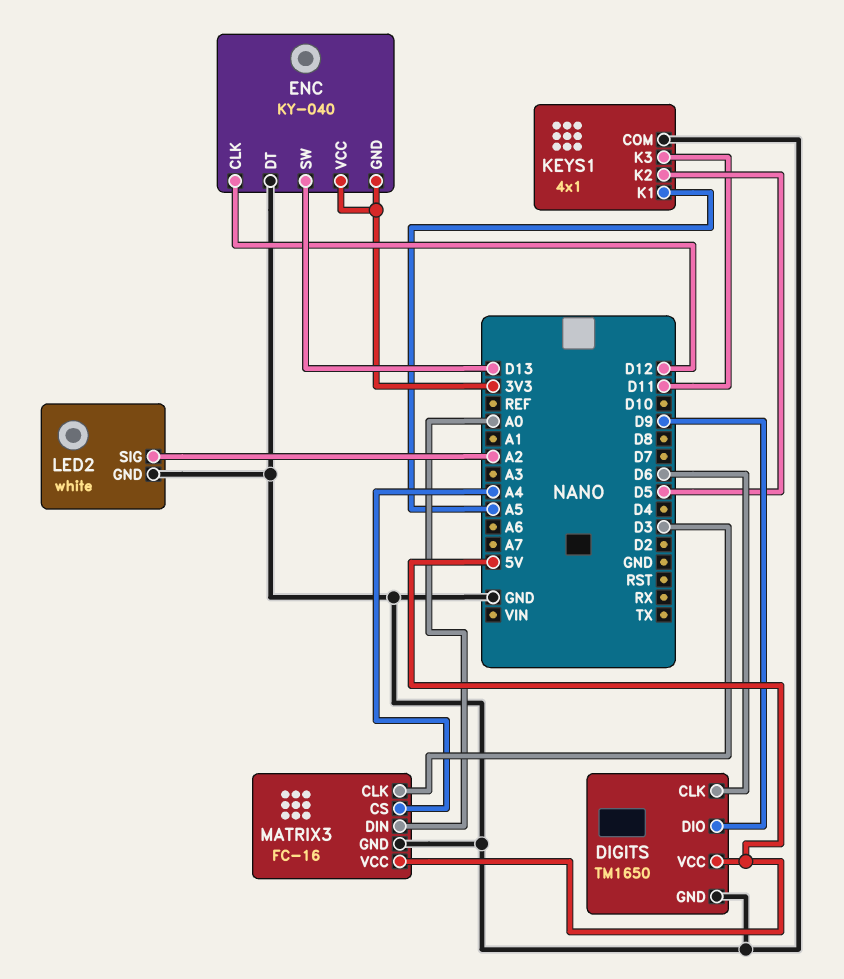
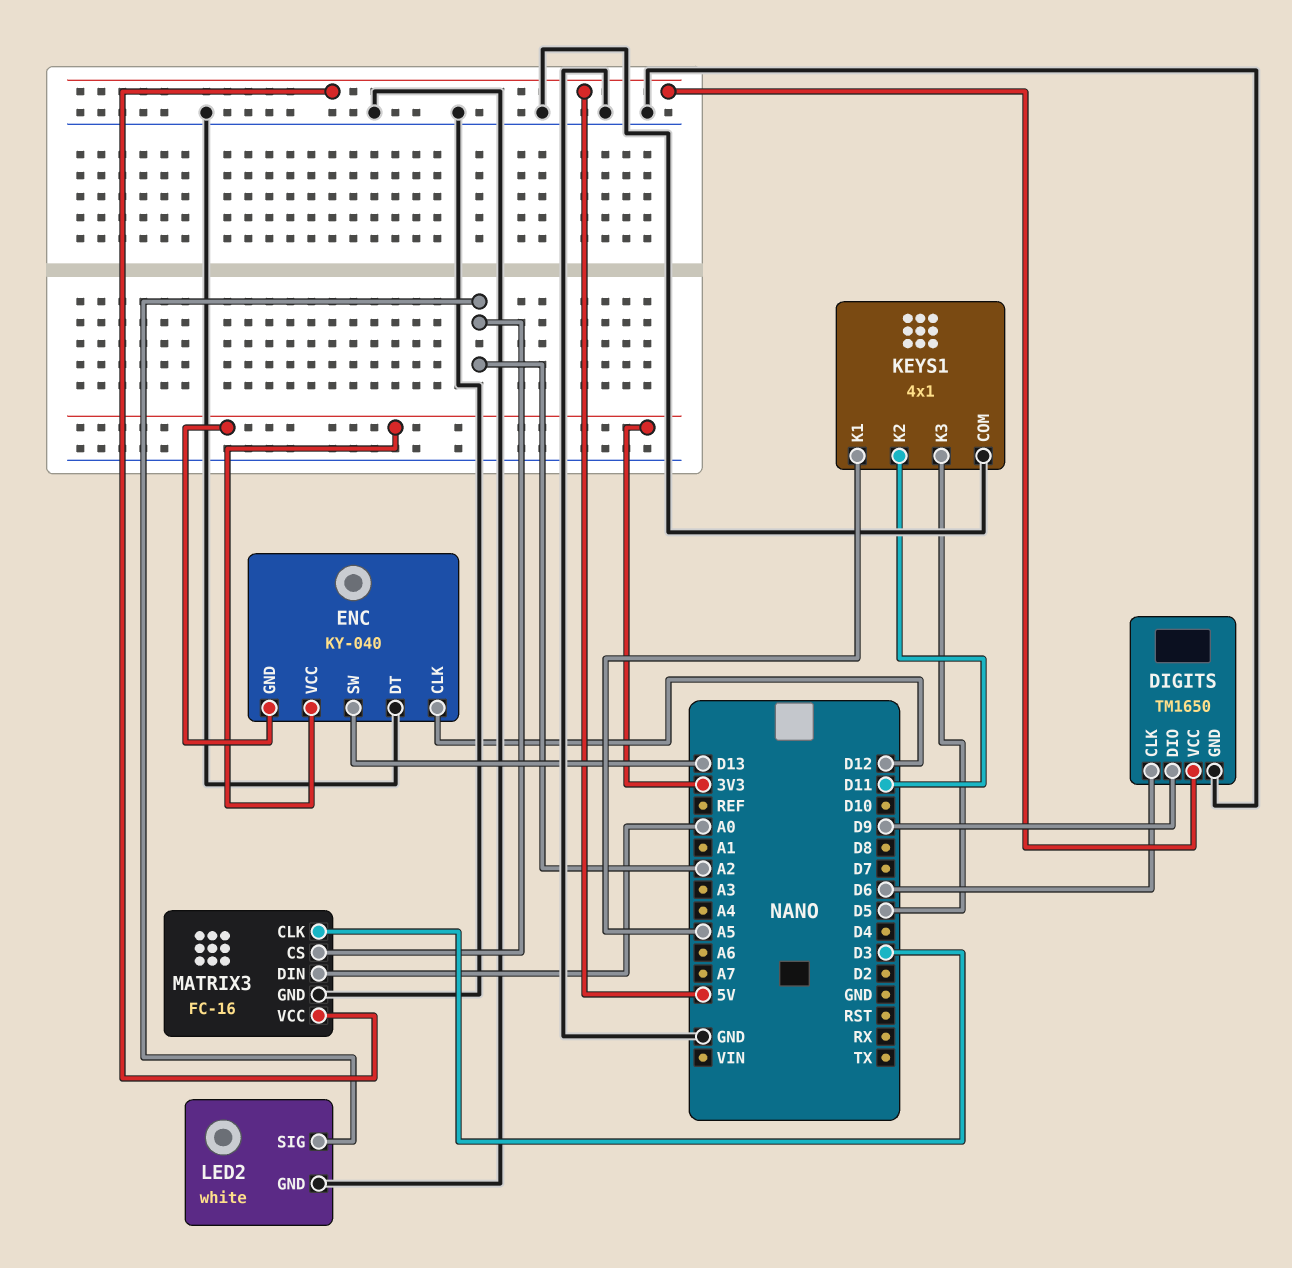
KEYS1 pin K2: D5 -> D11
KEYS1 pin K3: D11 -> D5
MATRIX3 pin CS: A4 -> A2

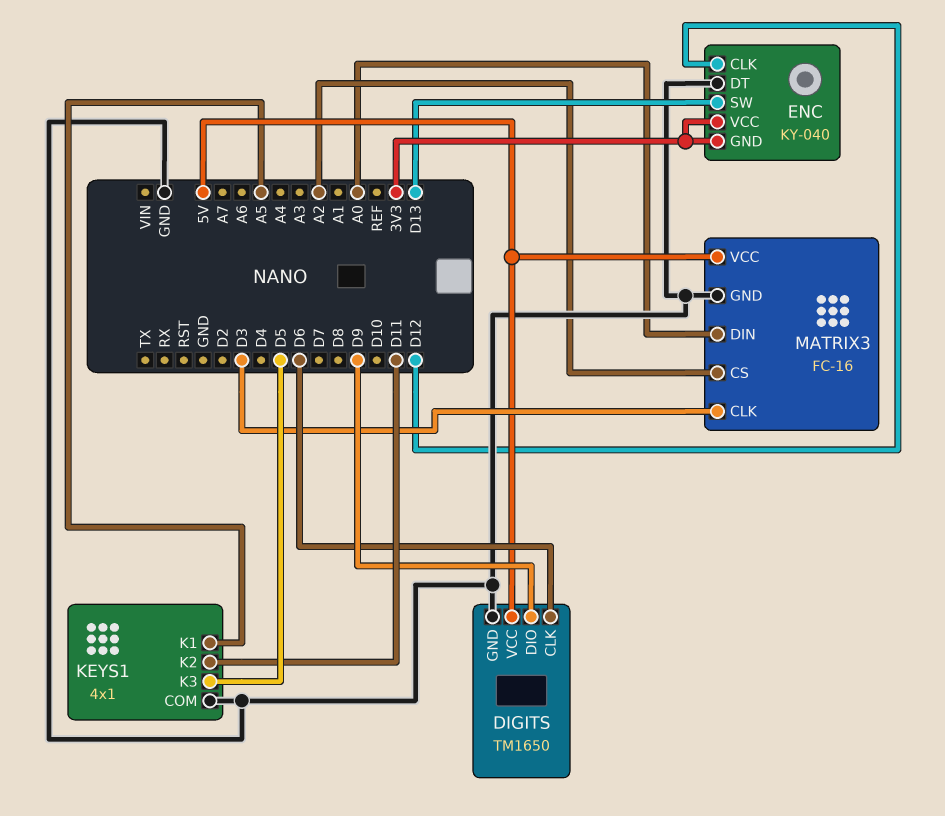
LED2: white -> none
LED2 pin GND: GND -> none
LED2 pin SIG: A2 -> none

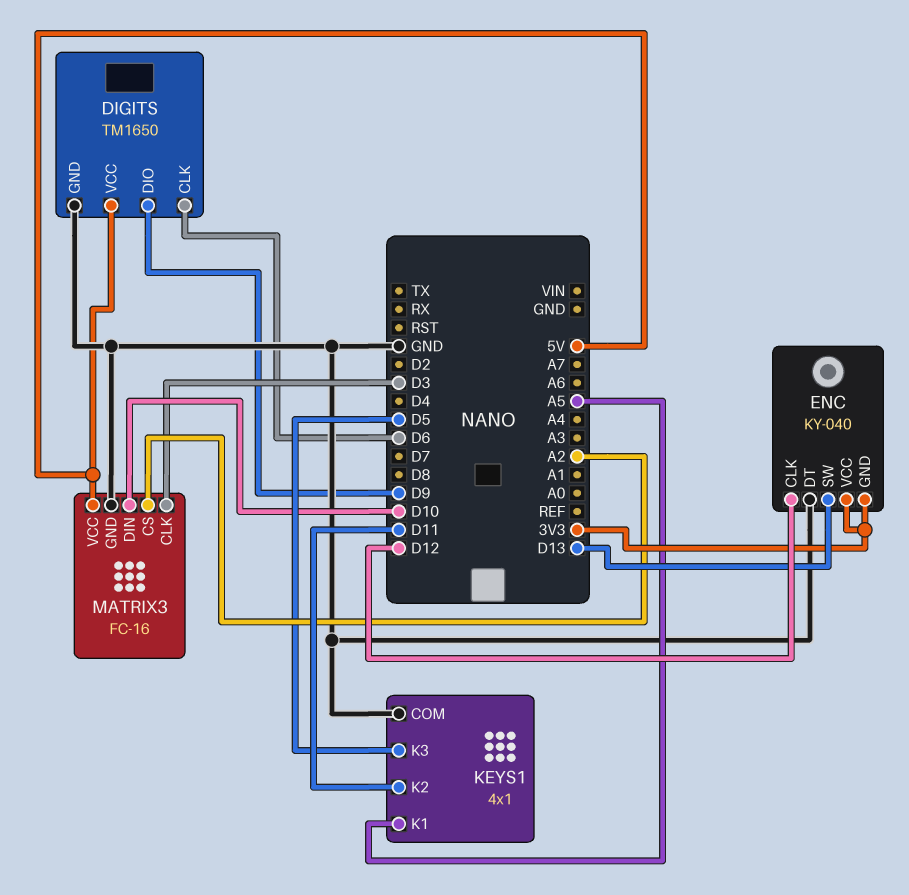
MATRIX3 pin DIN: A0 -> D10

